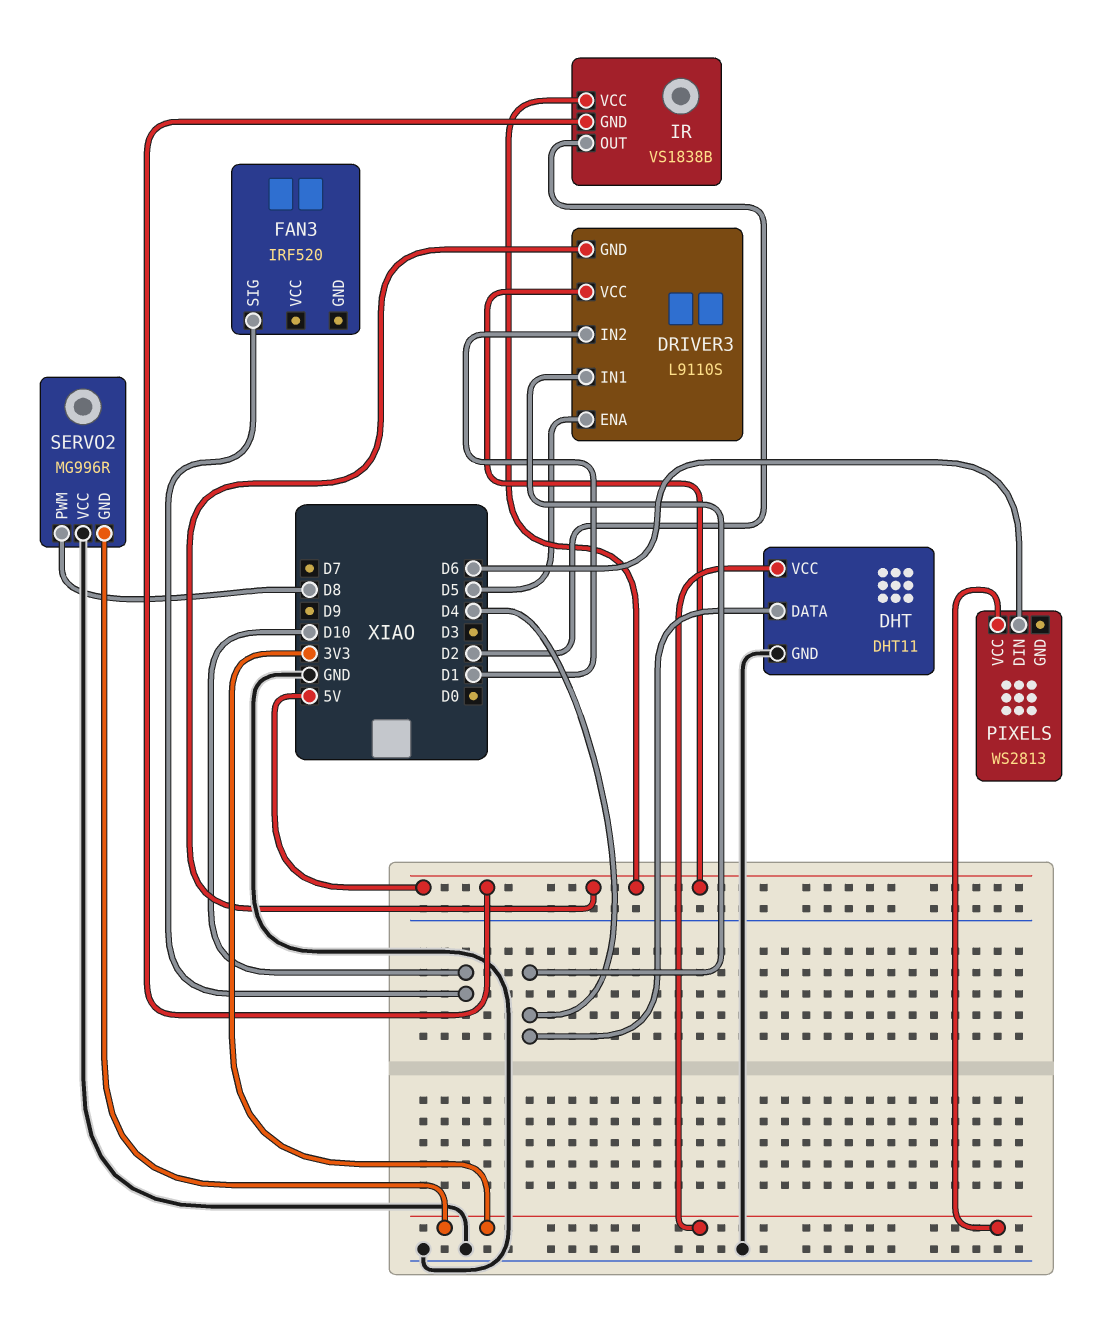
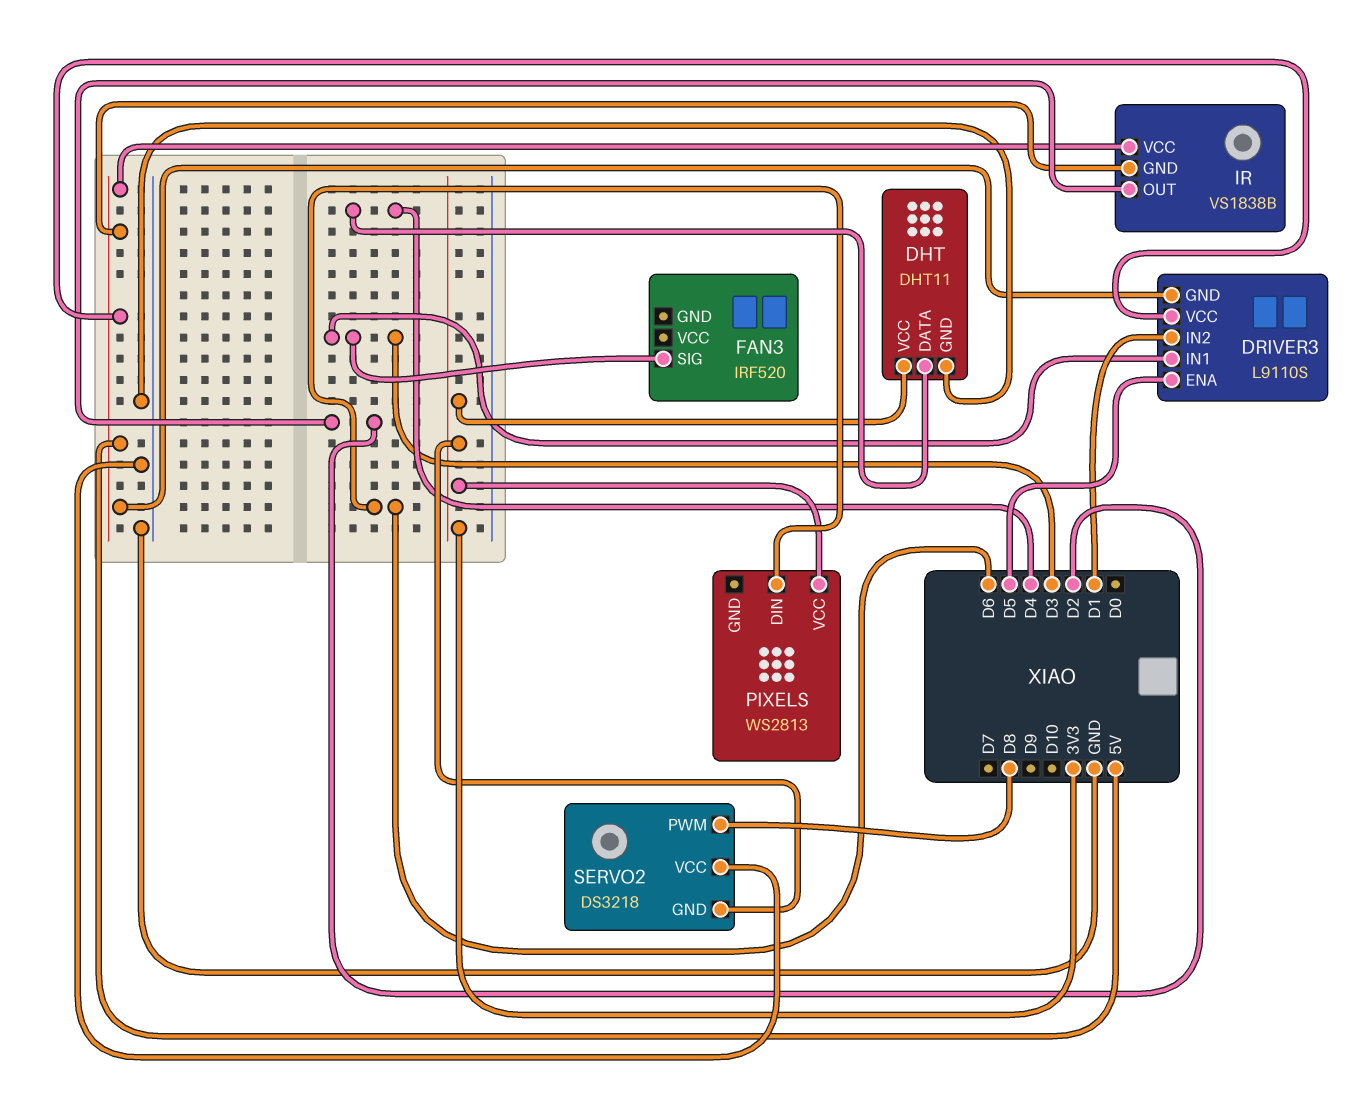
DRIVER3 pin IN1: D4 -> D3
FAN3 pin SIG: D10 -> D3
SERVO2: MG996R -> DS3218

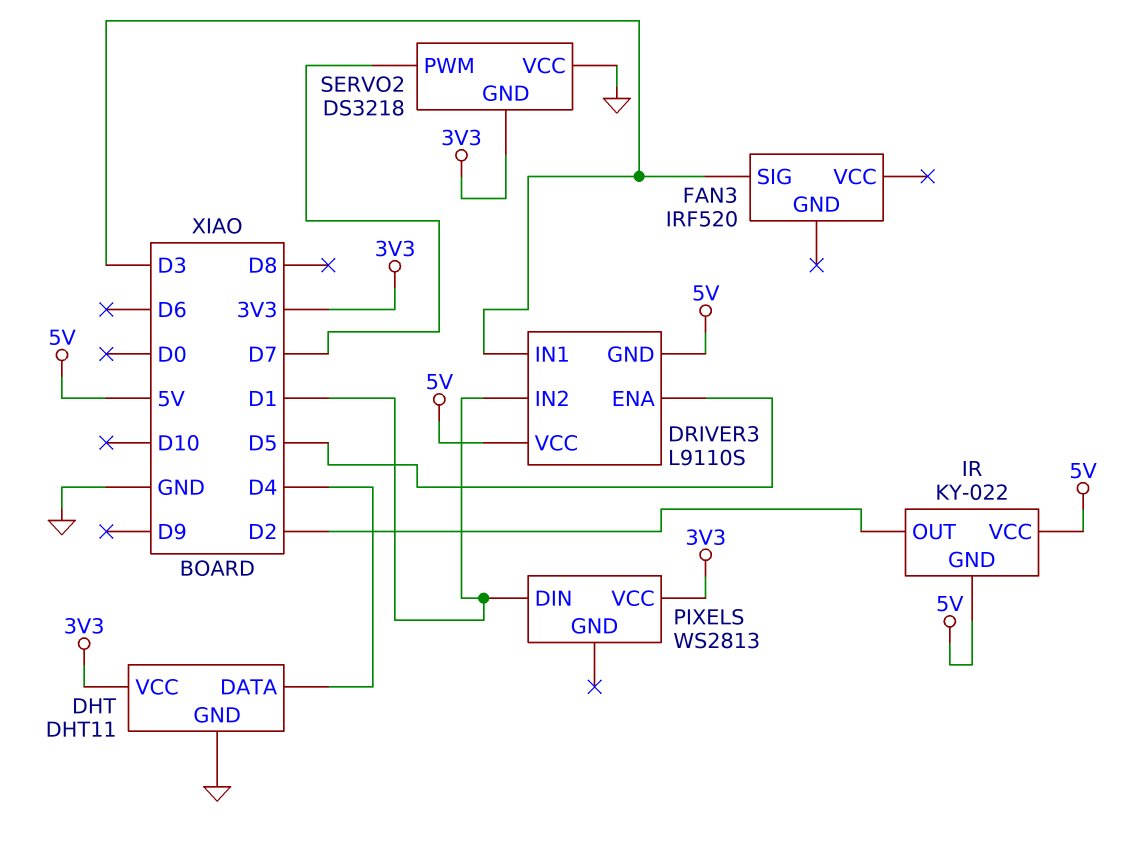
IR: VS1838B -> KY-022
PIXELS pin DIN: D6 -> D1
SERVO2 pin PWM: D8 -> D7

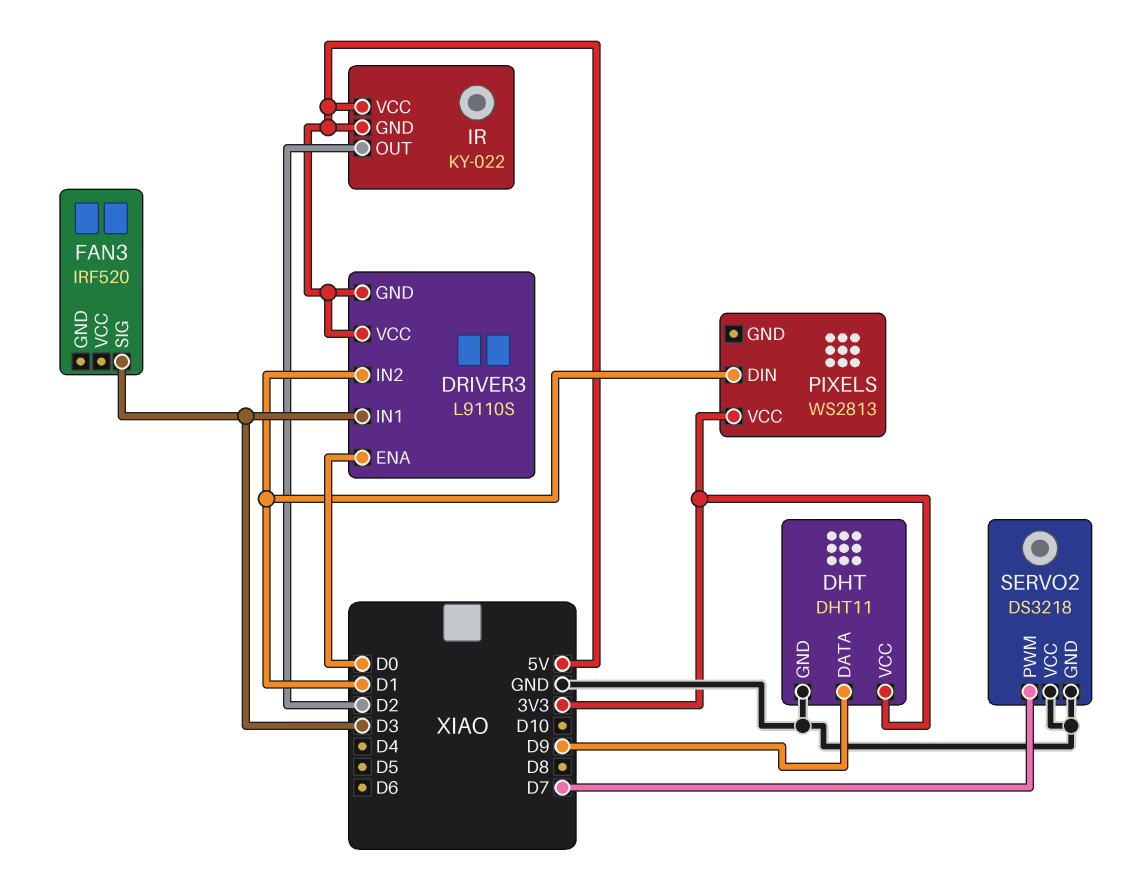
DHT pin DATA: D4 -> D9
DRIVER3 pin ENA: D5 -> D0
SERVO2 pin GND: 3V3 -> GND

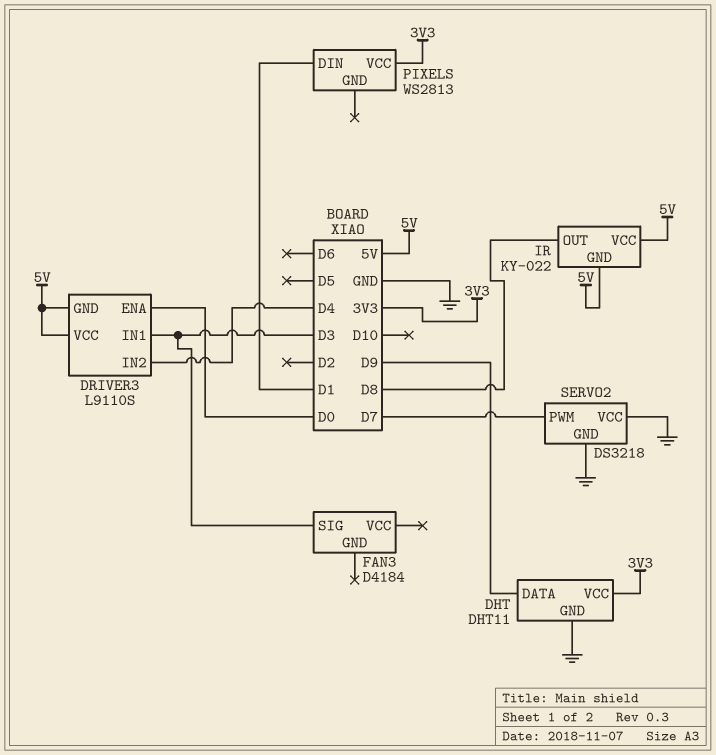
DRIVER3 pin IN2: D1 -> D4
FAN3: IRF520 -> D4184
IR pin OUT: D2 -> D8

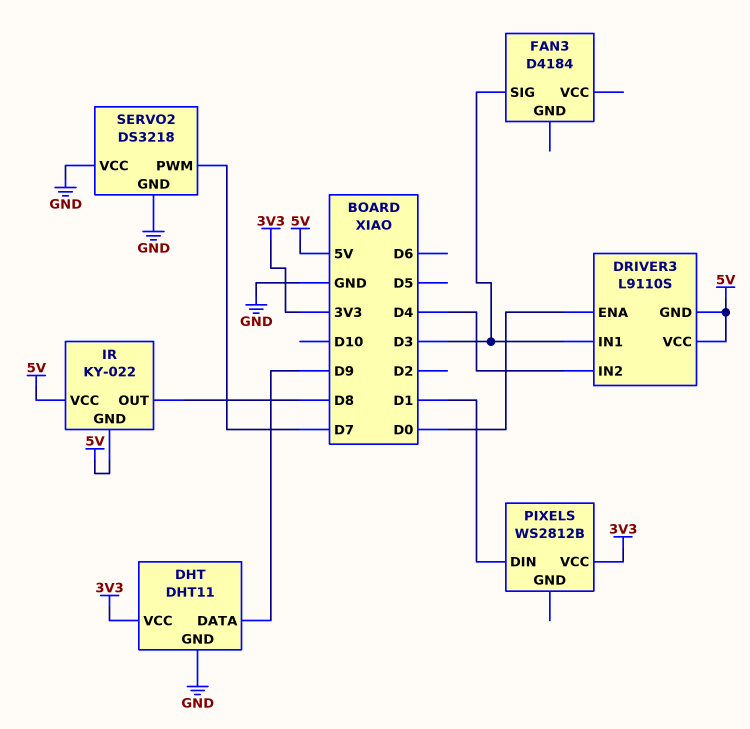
PIXELS: WS2813 -> WS2812B

